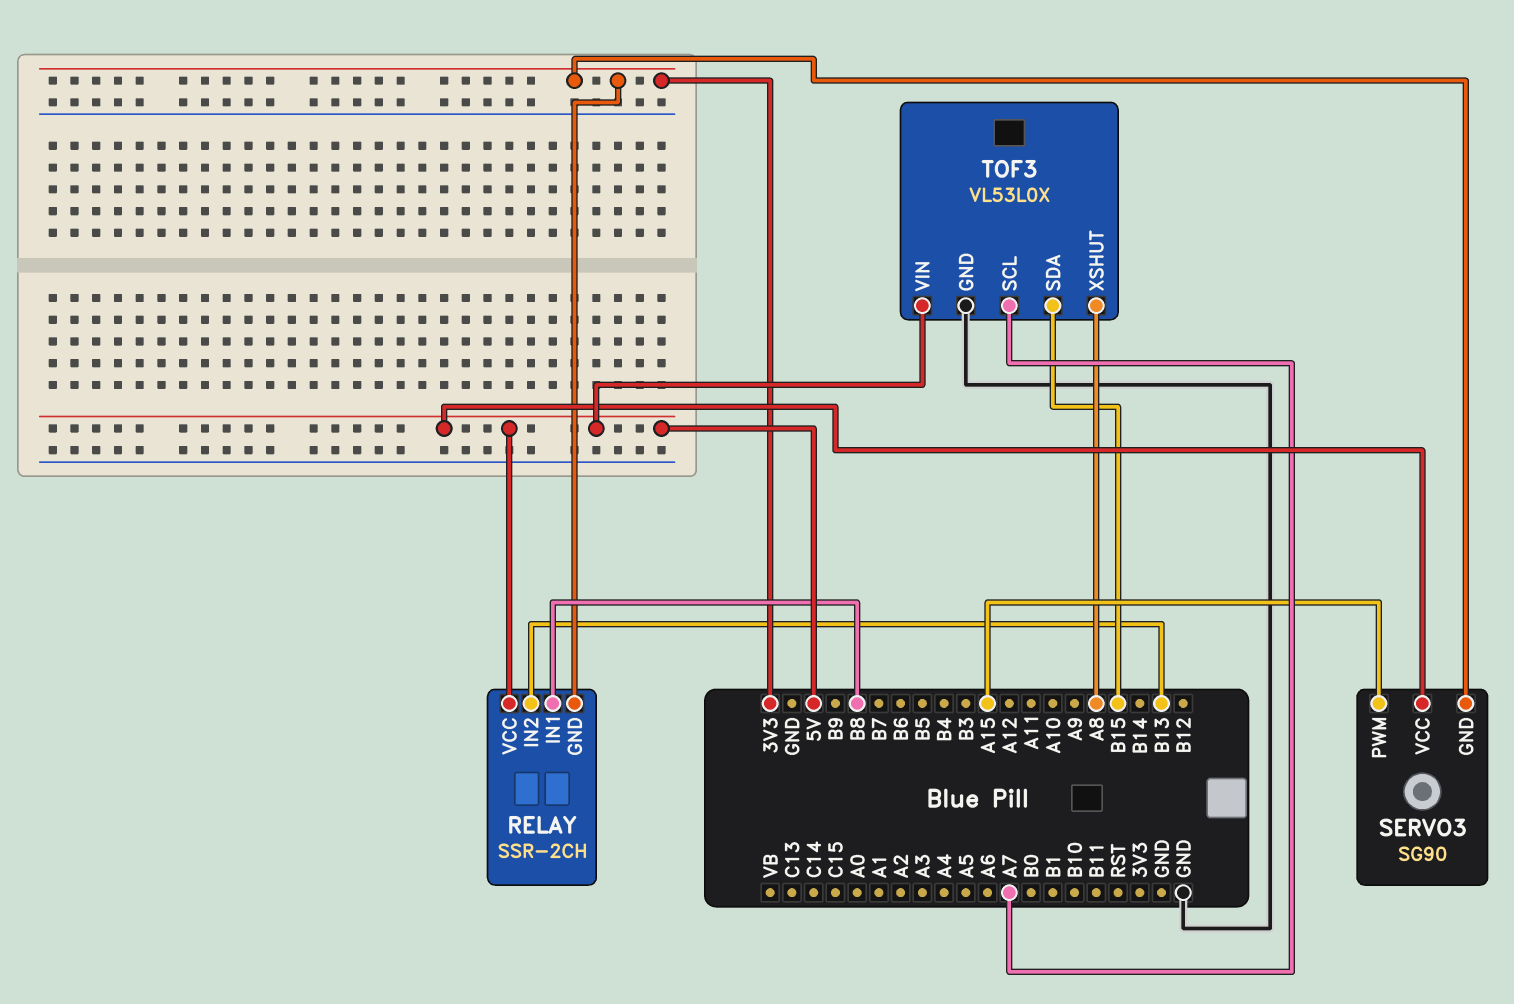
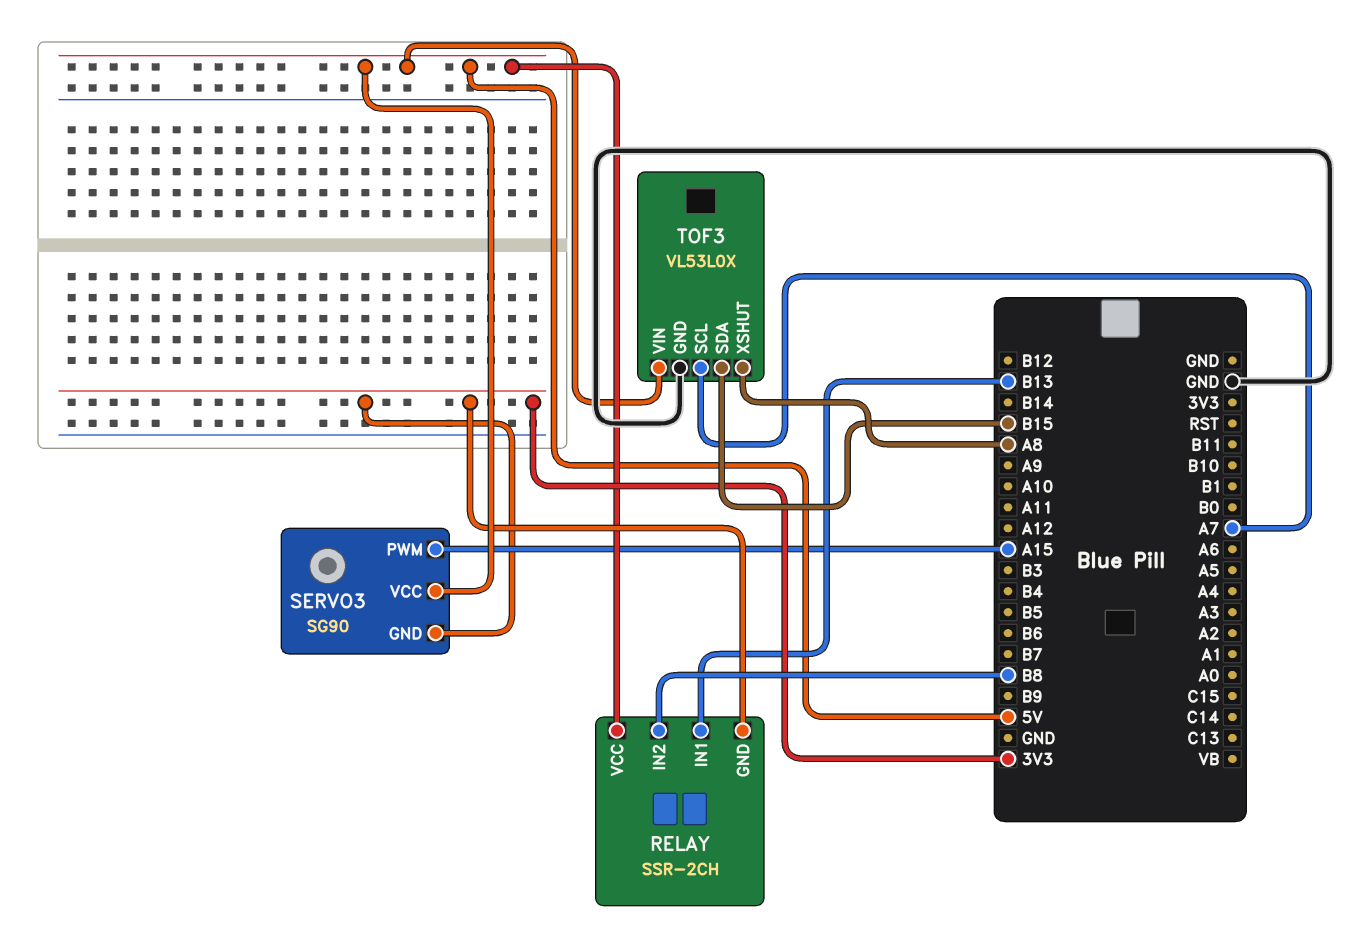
RELAY pin IN1: B8 -> B13
RELAY pin IN2: B13 -> B8

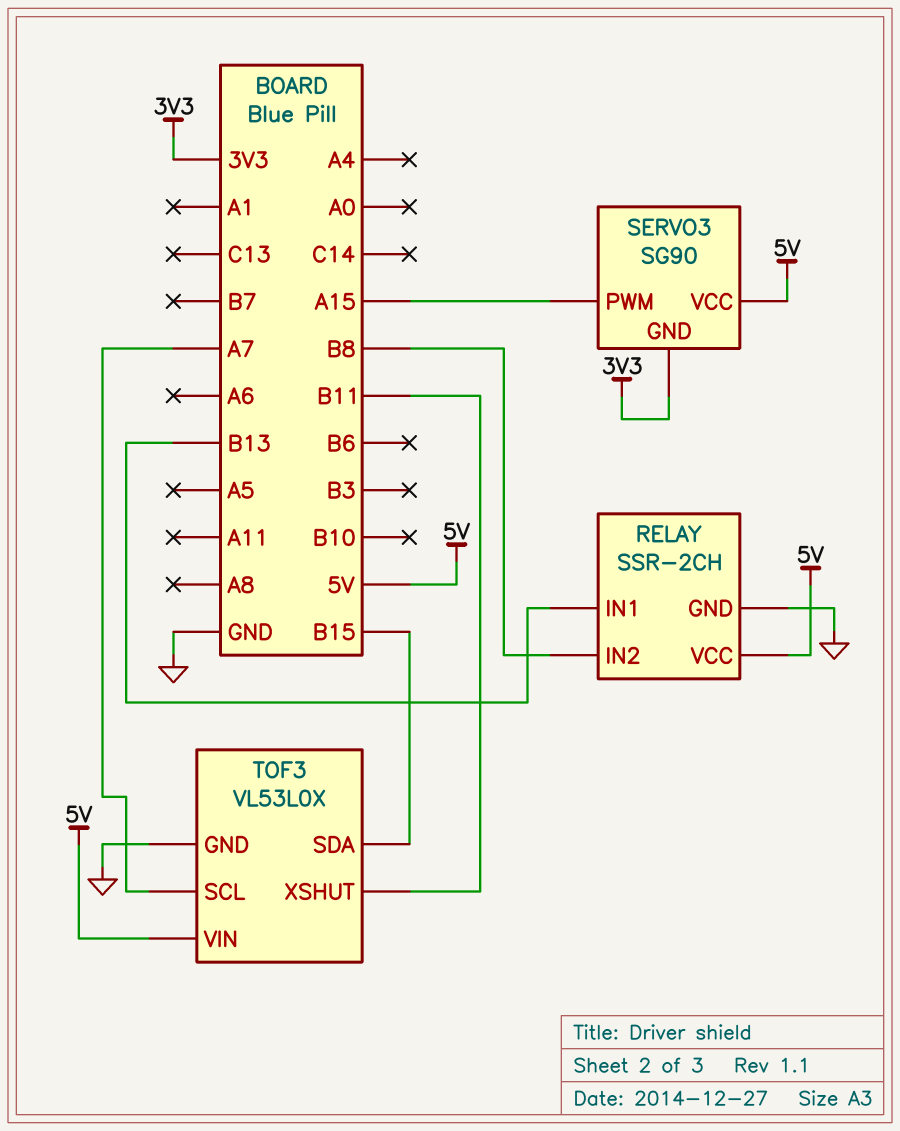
RELAY pin GND: 3V3 -> GND
TOF3 pin XSHUT: A8 -> B11

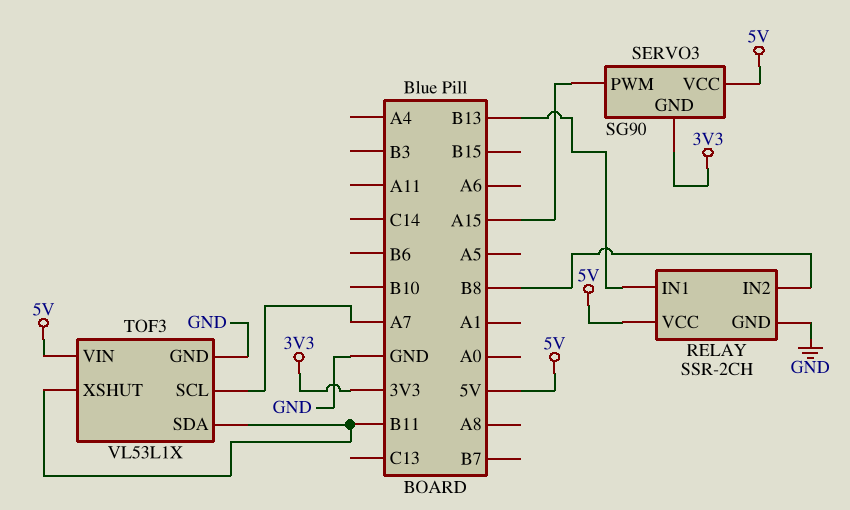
TOF3: VL53L0X -> VL53L1X
TOF3 pin SDA: B15 -> B11

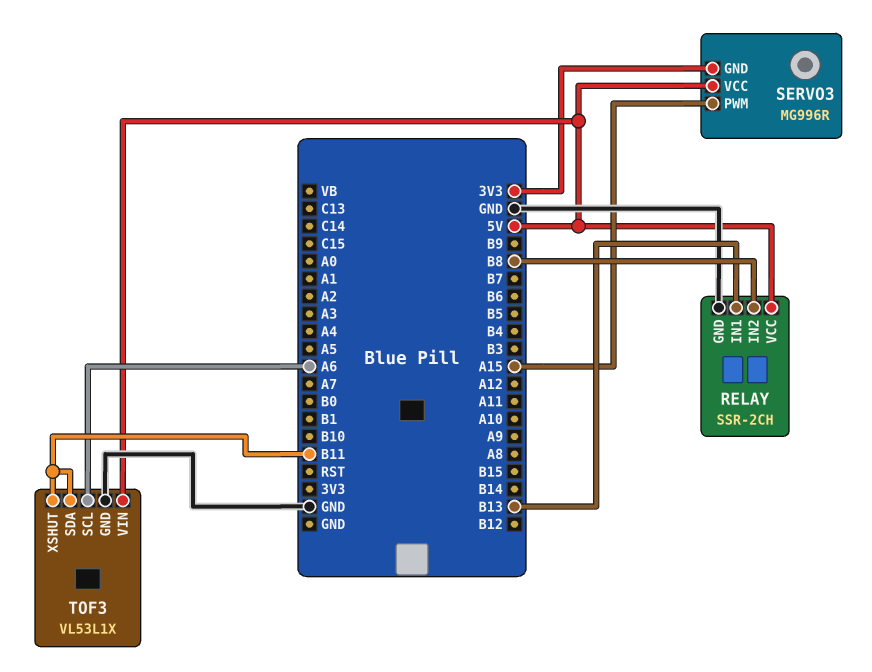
SERVO3: SG90 -> MG996R
TOF3 pin SCL: A7 -> A6

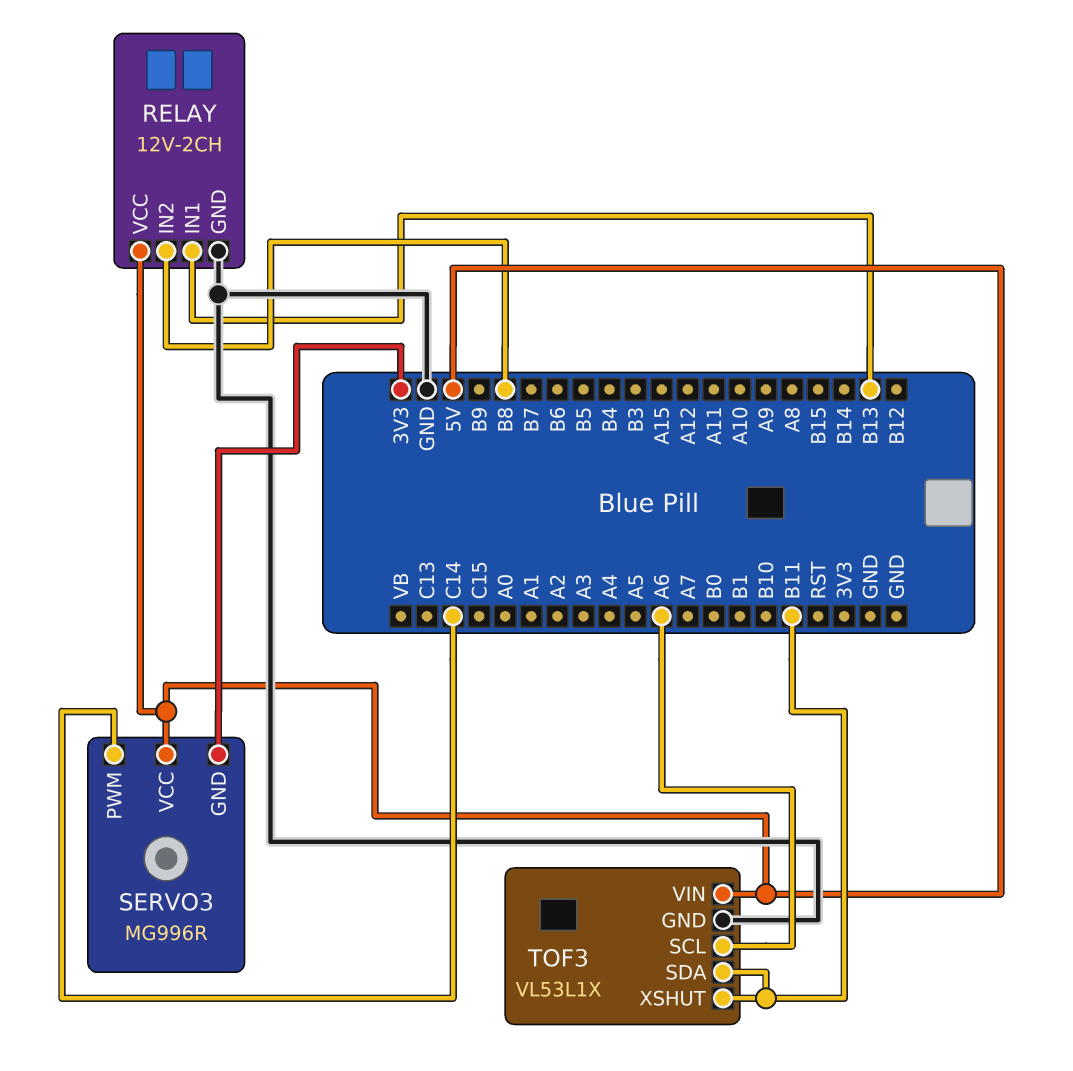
RELAY: SSR-2CH -> 12V-2CH
SERVO3 pin PWM: A15 -> C14

